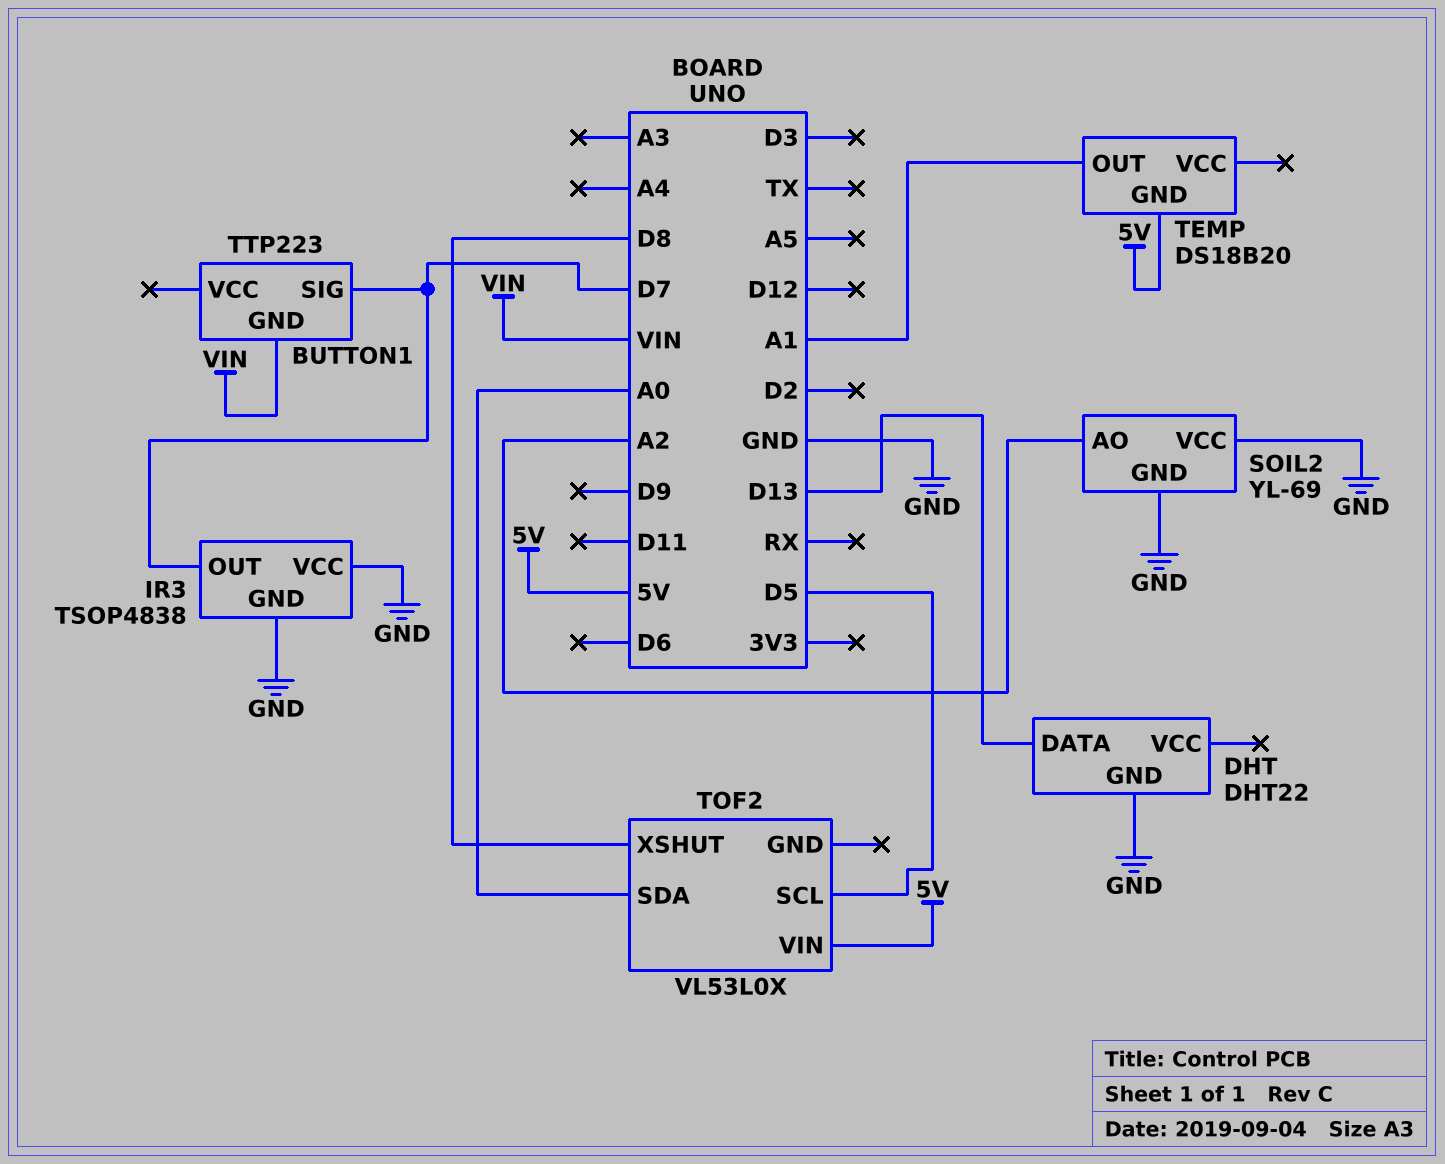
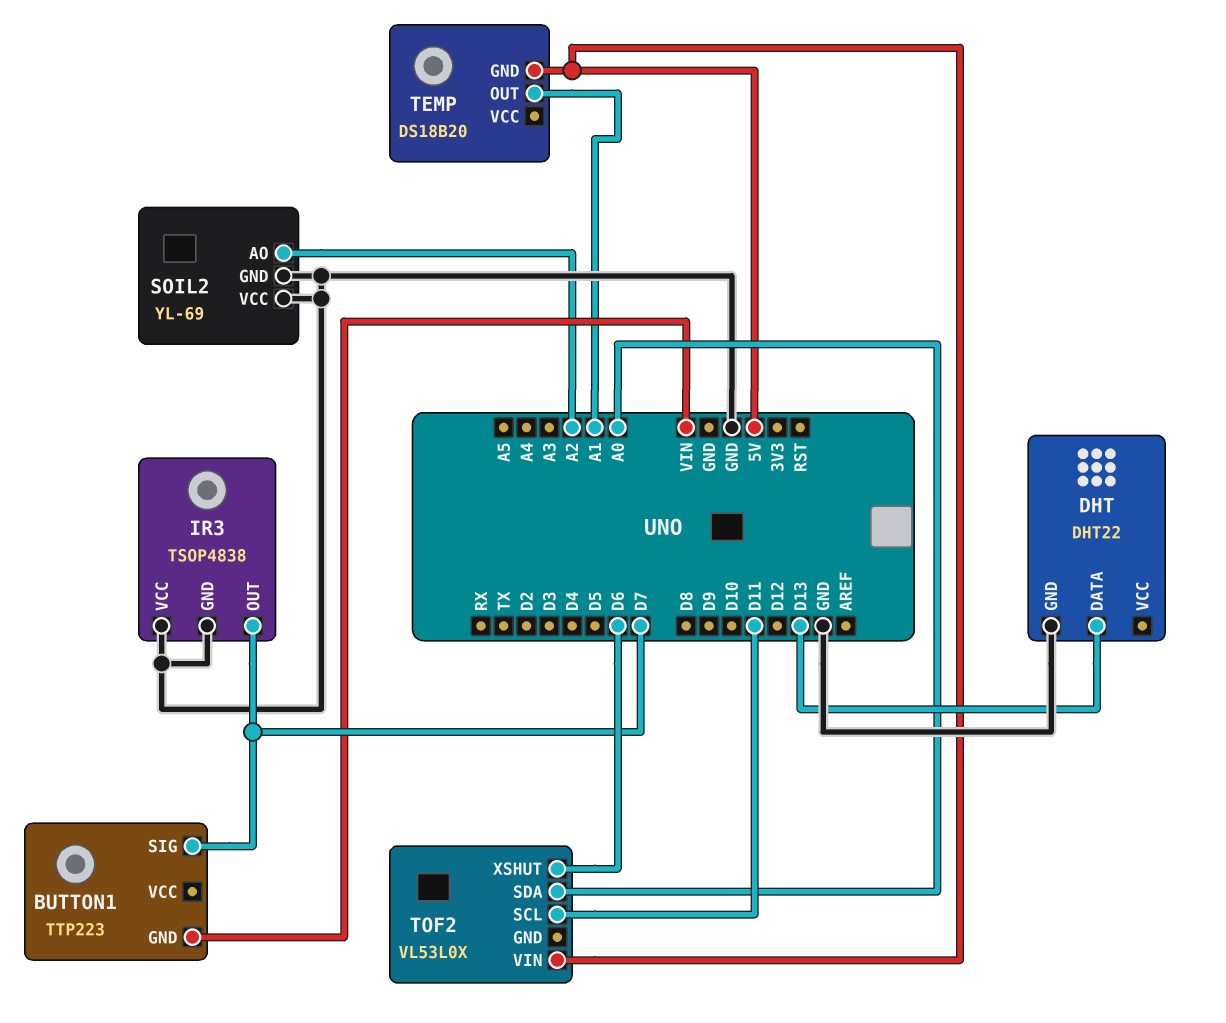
TOF2 pin SCL: D5 -> D11
TOF2 pin XSHUT: D8 -> D6

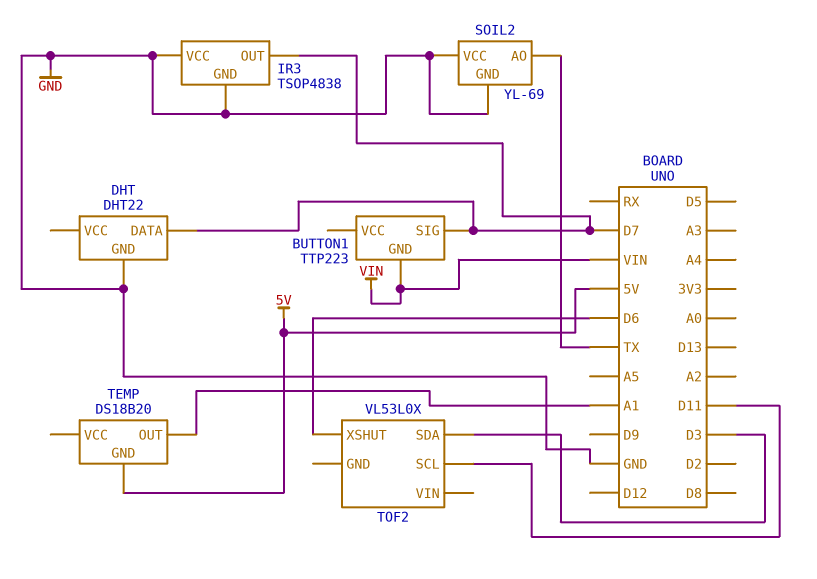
DHT pin DATA: D13 -> D7
SOIL2 pin AO: A2 -> TX
TOF2 pin SDA: A0 -> D3
TOF2 pin VIN: 5V -> none

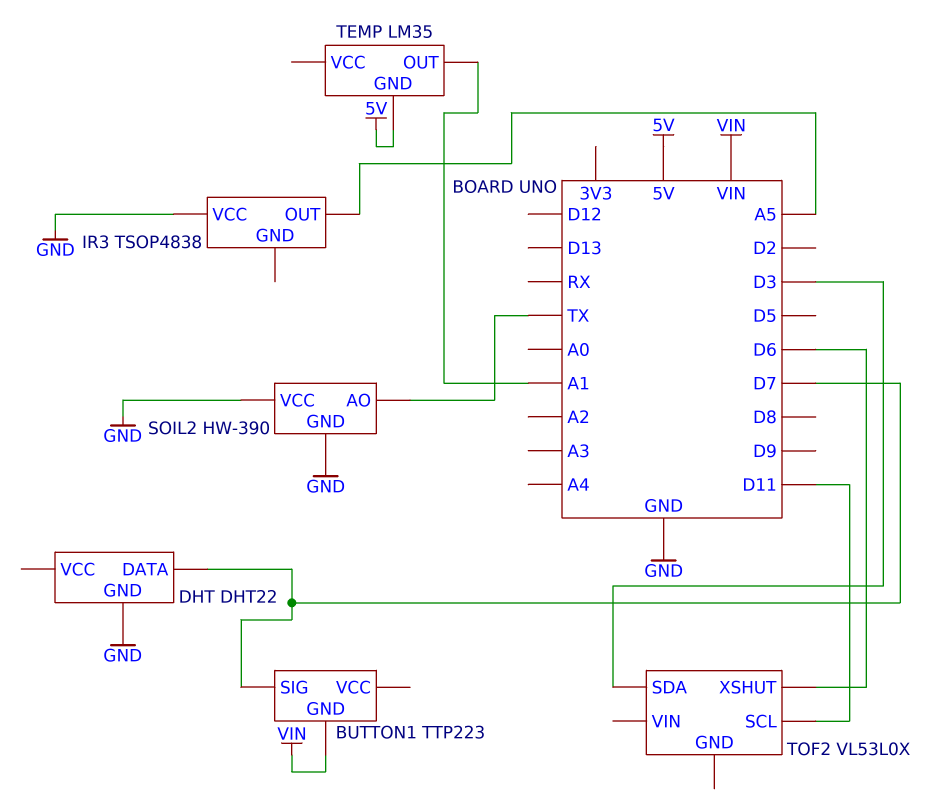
IR3 pin GND: GND -> none
IR3 pin OUT: D7 -> A5
SOIL2: YL-69 -> HW-390
TEMP: DS18B20 -> LM35

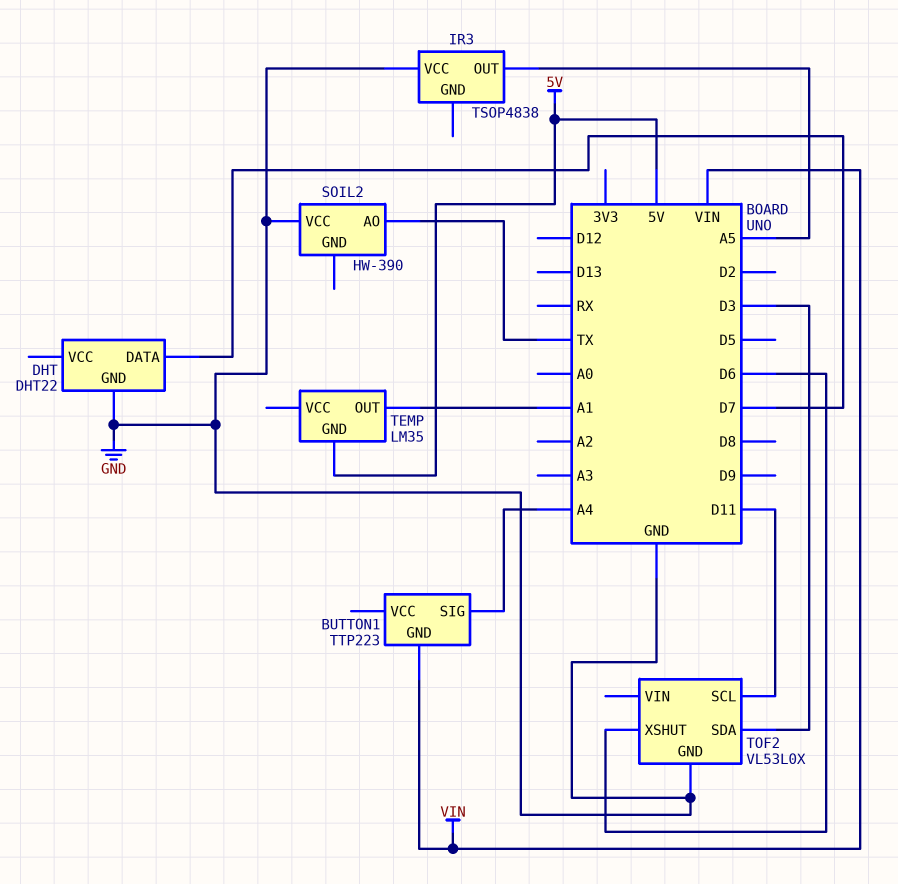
BUTTON1 pin SIG: D7 -> A4
SOIL2 pin GND: GND -> none
TOF2 pin GND: none -> GND

